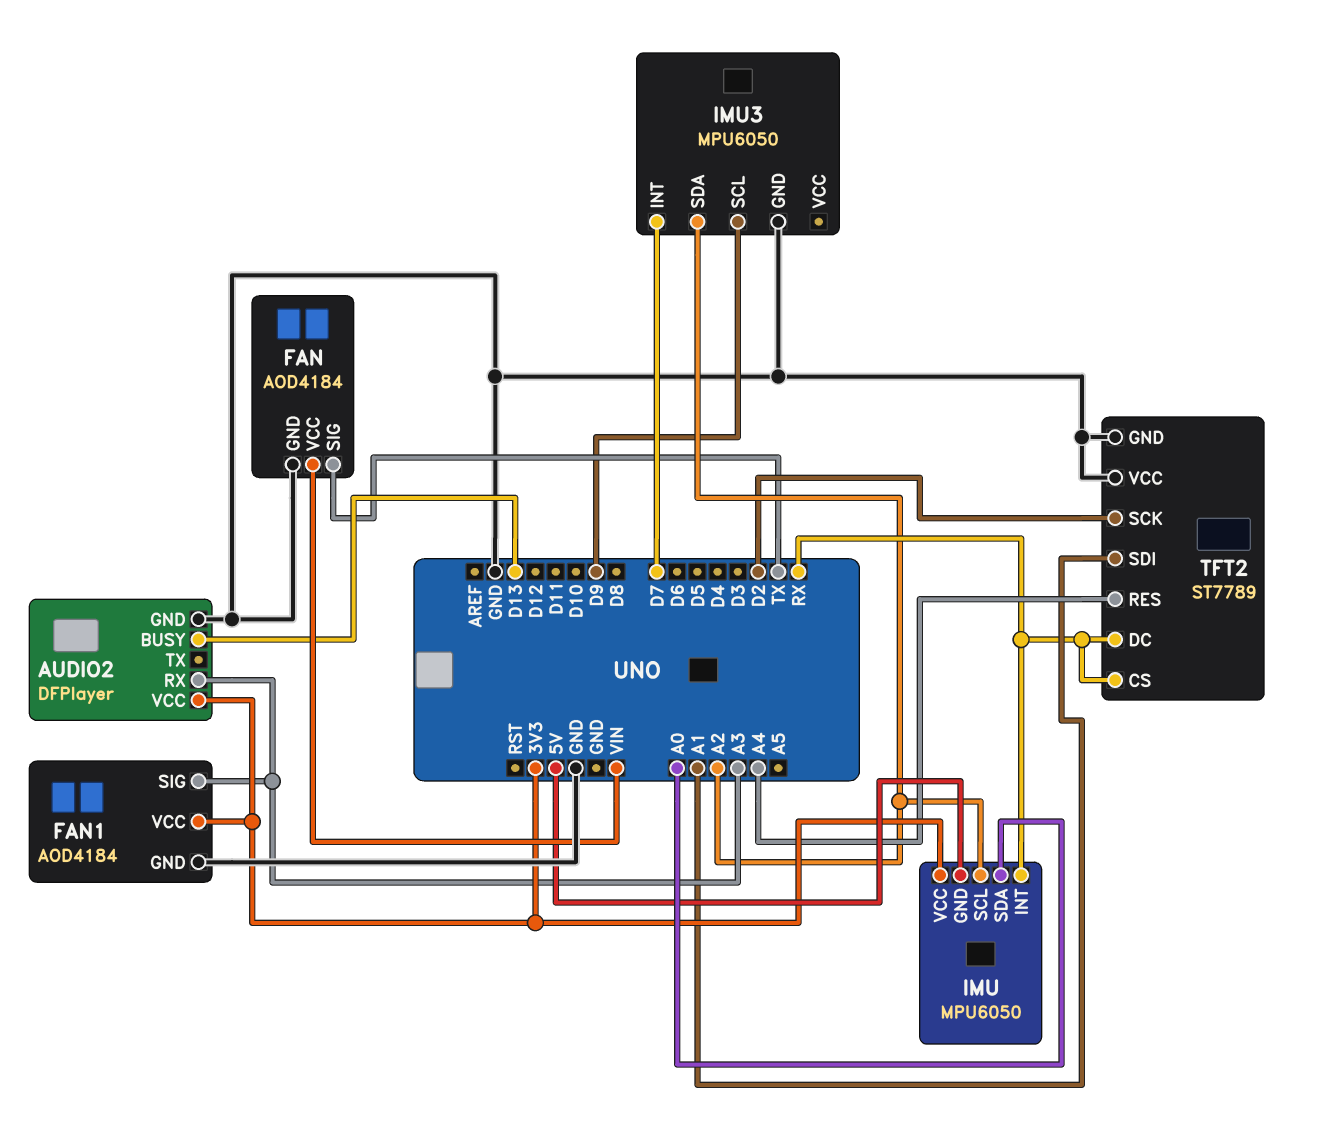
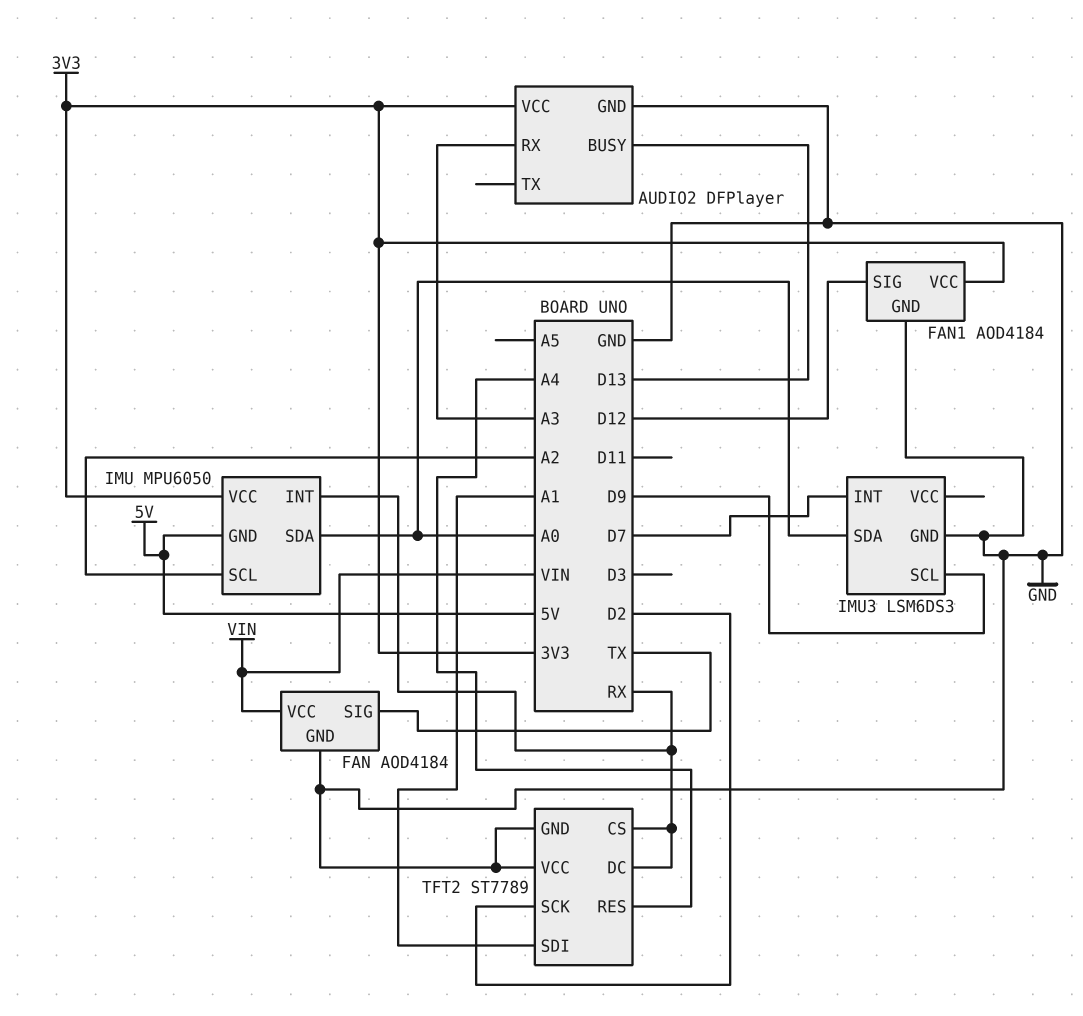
FAN1 pin SIG: A3 -> D12
IMU3: MPU6050 -> LSM6DS3
IMU3 pin SDA: A2 -> A0

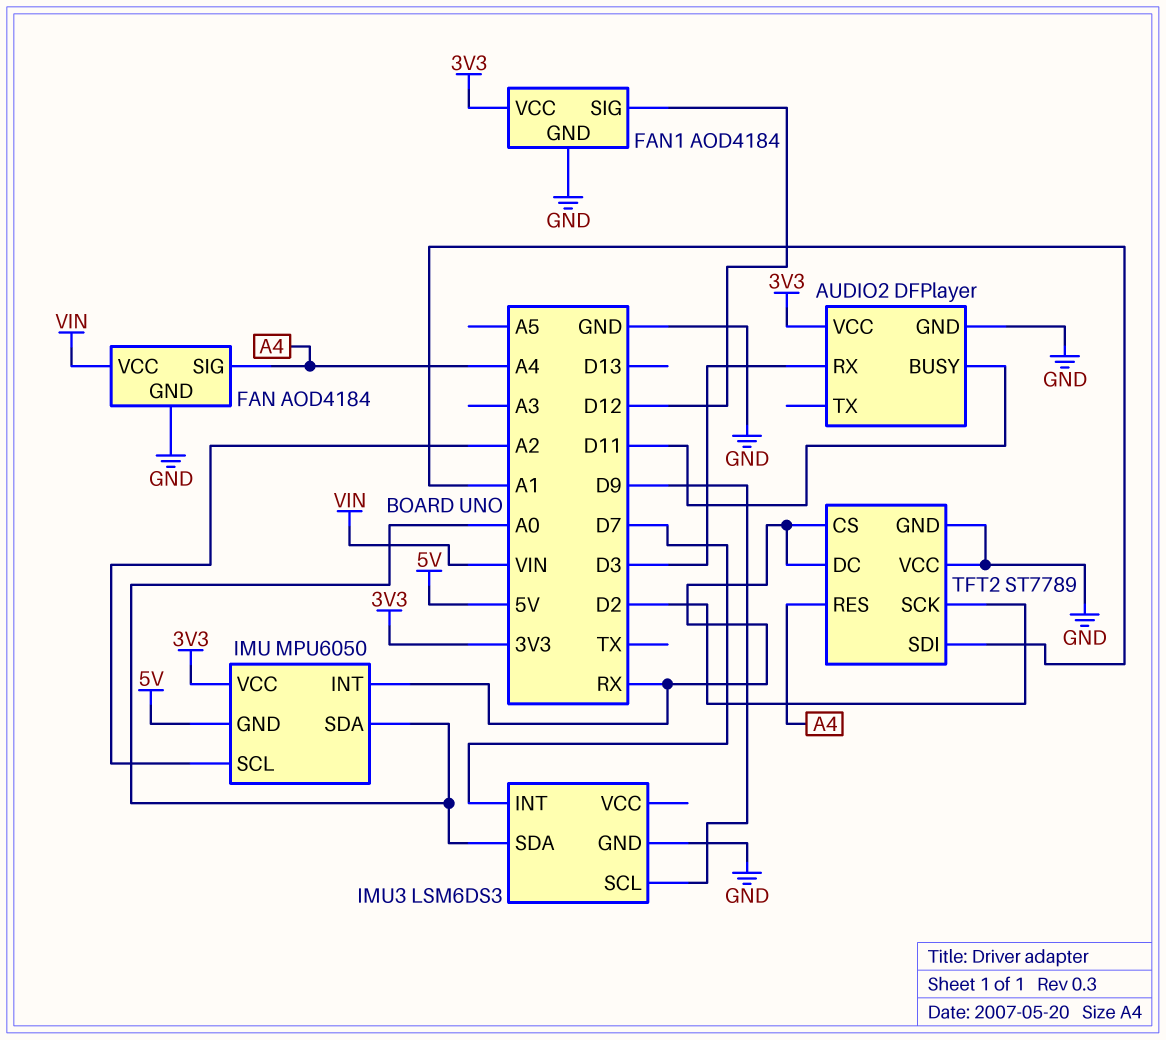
AUDIO2 pin BUSY: D13 -> D11
AUDIO2 pin RX: A3 -> D3
FAN pin SIG: TX -> A4

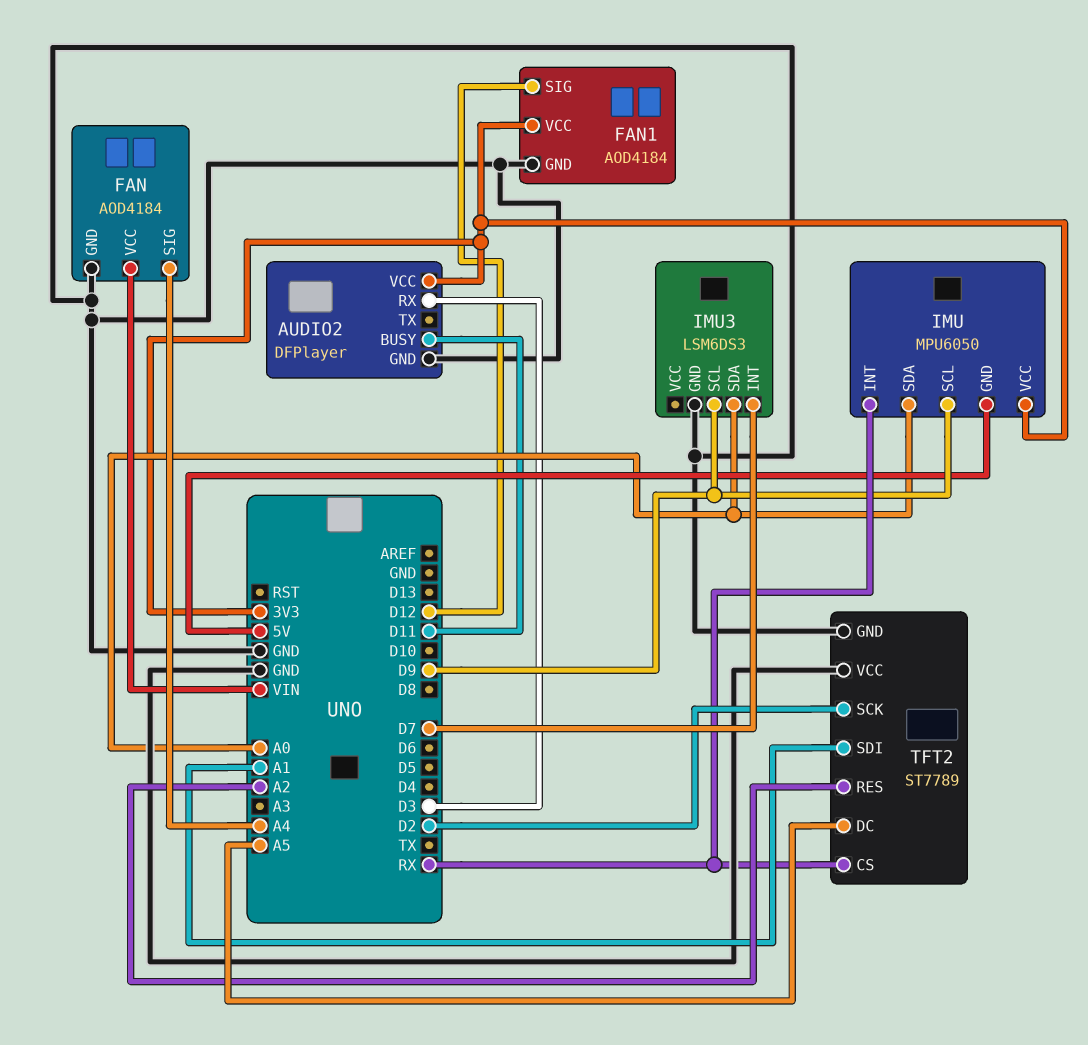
IMU pin SCL: A2 -> D9
TFT2 pin DC: RX -> A5
TFT2 pin RES: A4 -> A2

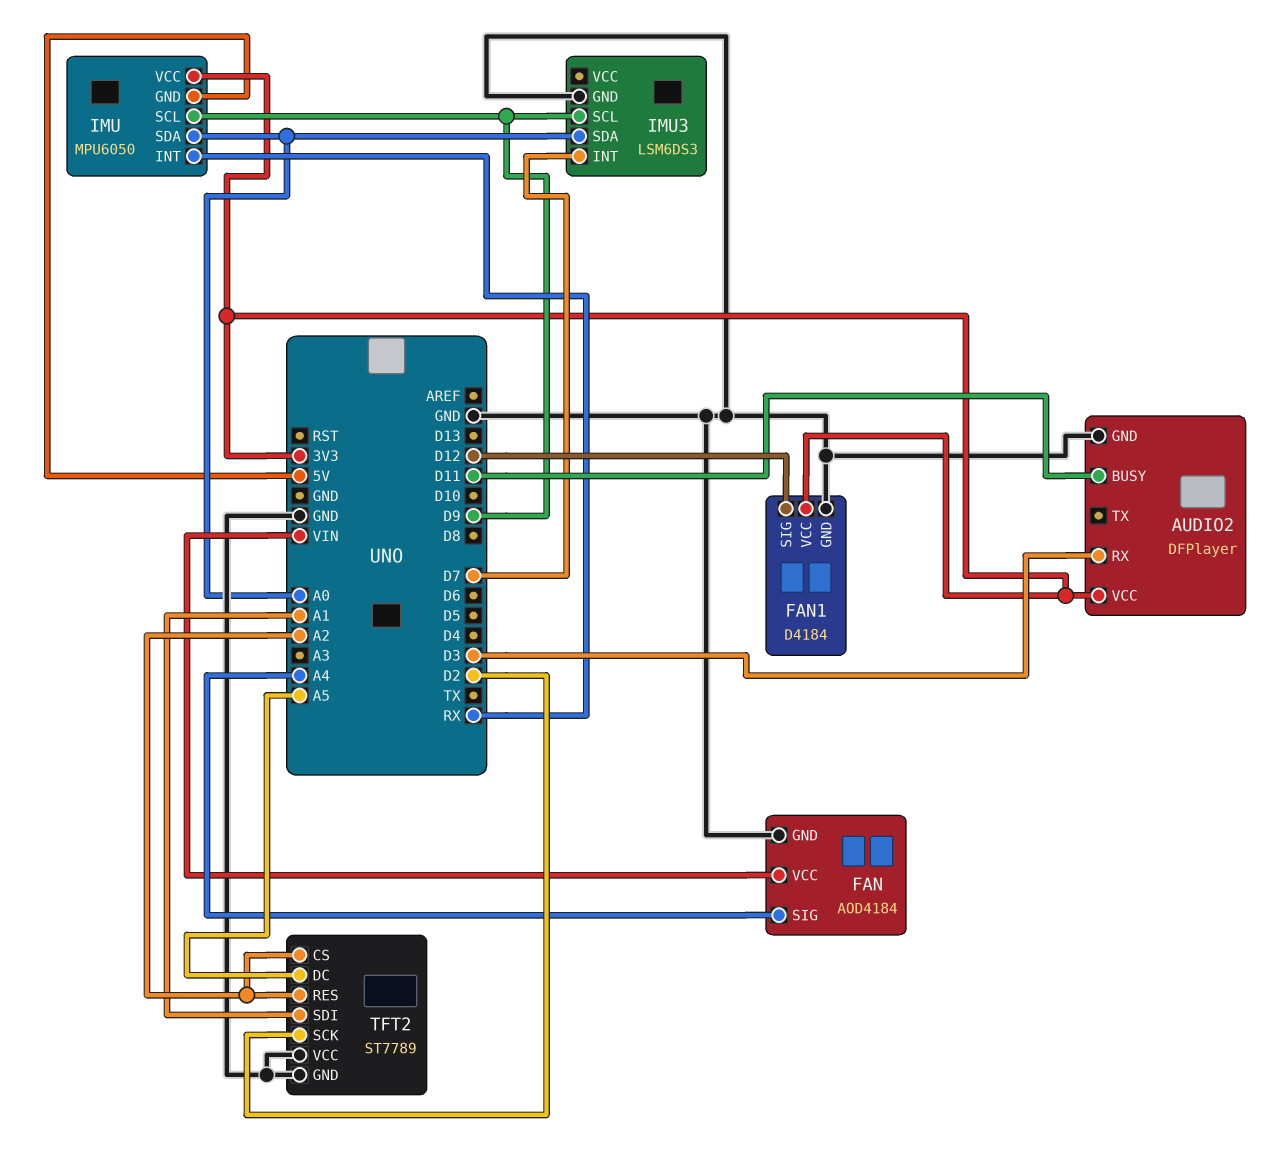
FAN1: AOD4184 -> D4184
TFT2 pin CS: RX -> A2

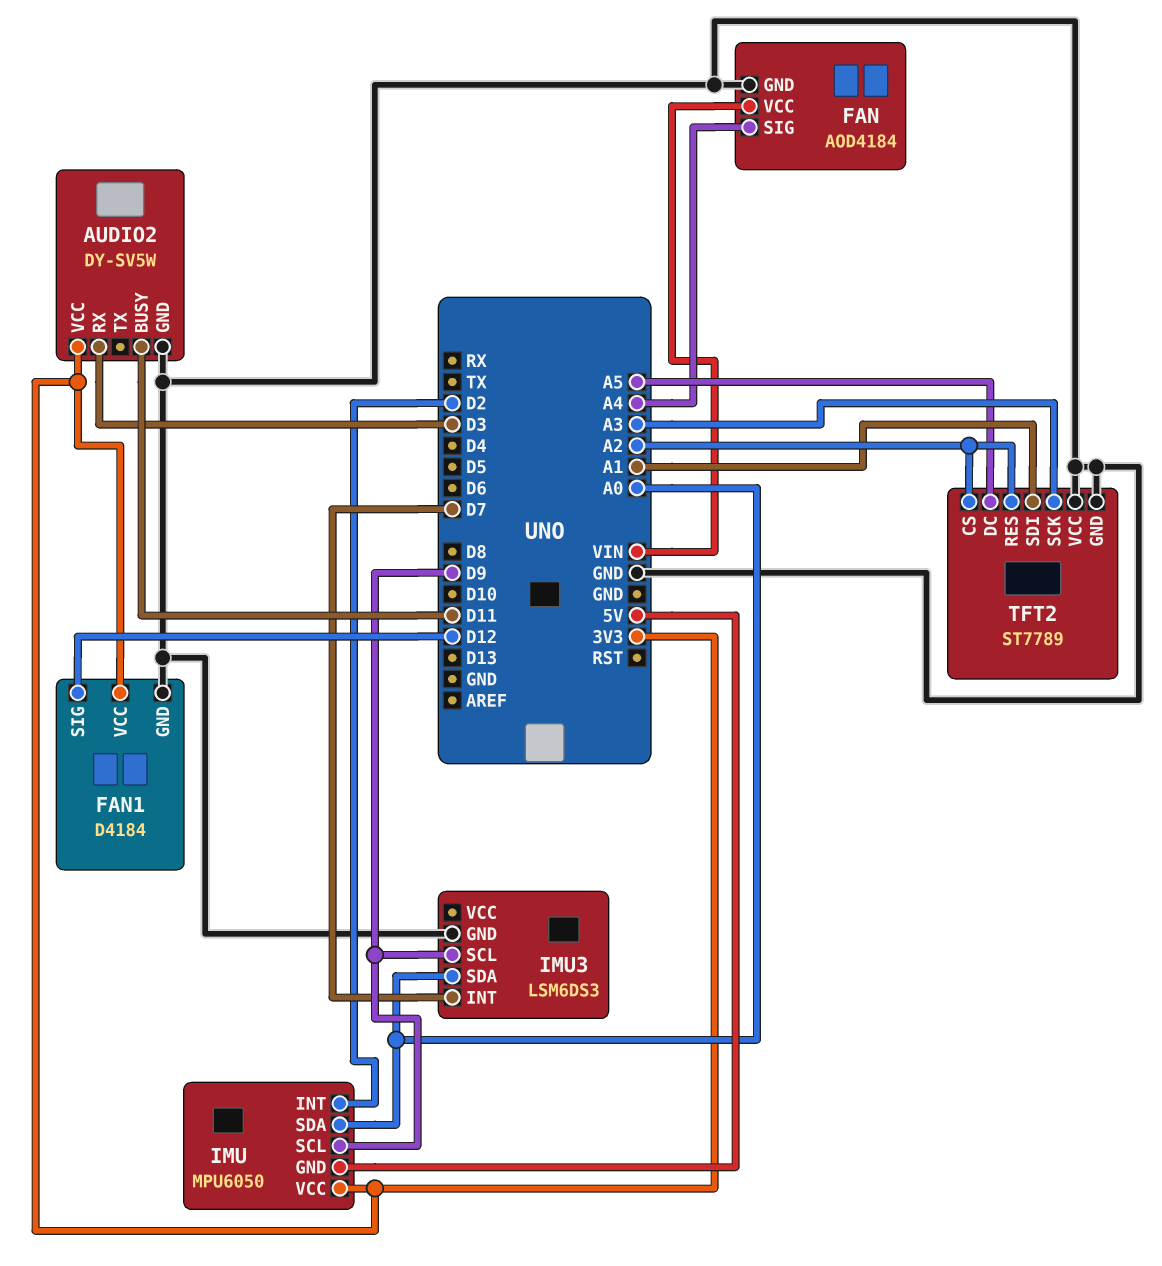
AUDIO2: DFPlayer -> DY-SV5W
IMU pin INT: RX -> D2
TFT2 pin SCK: D2 -> A3

